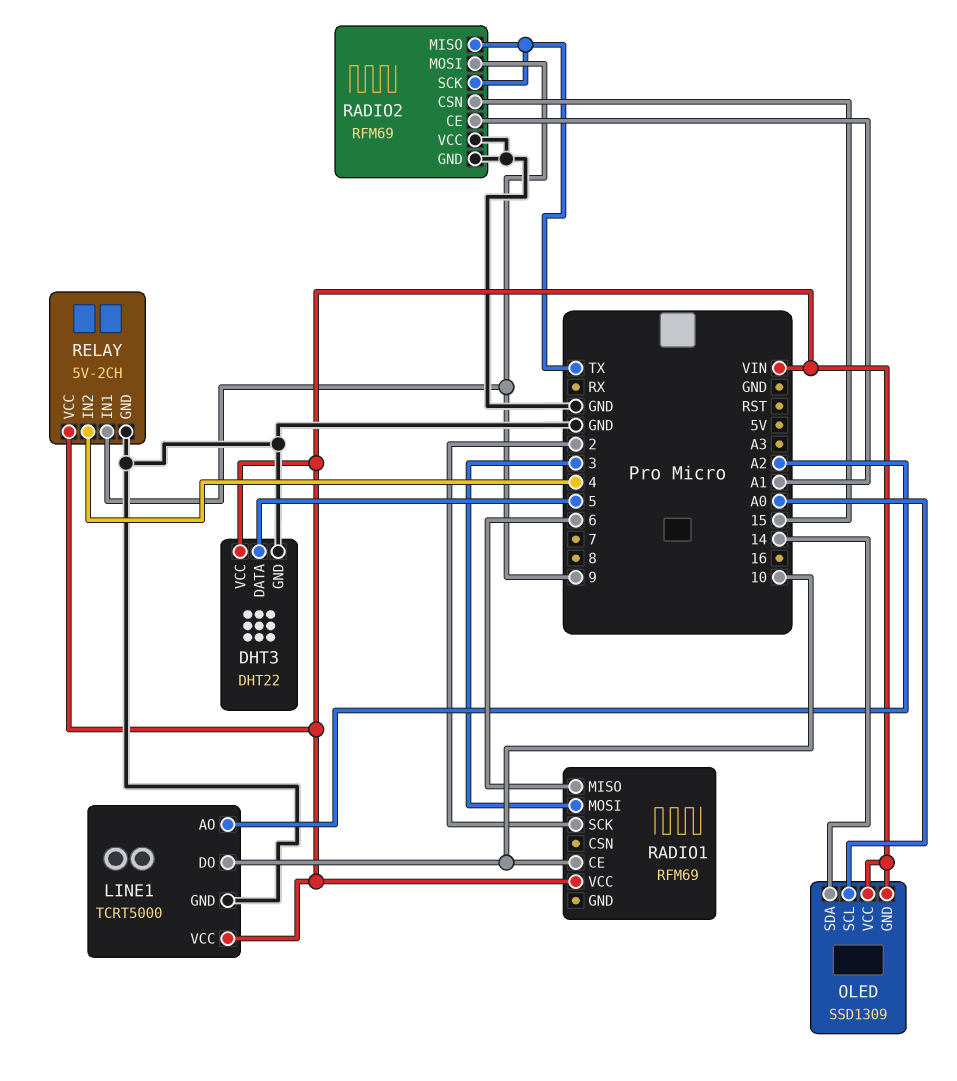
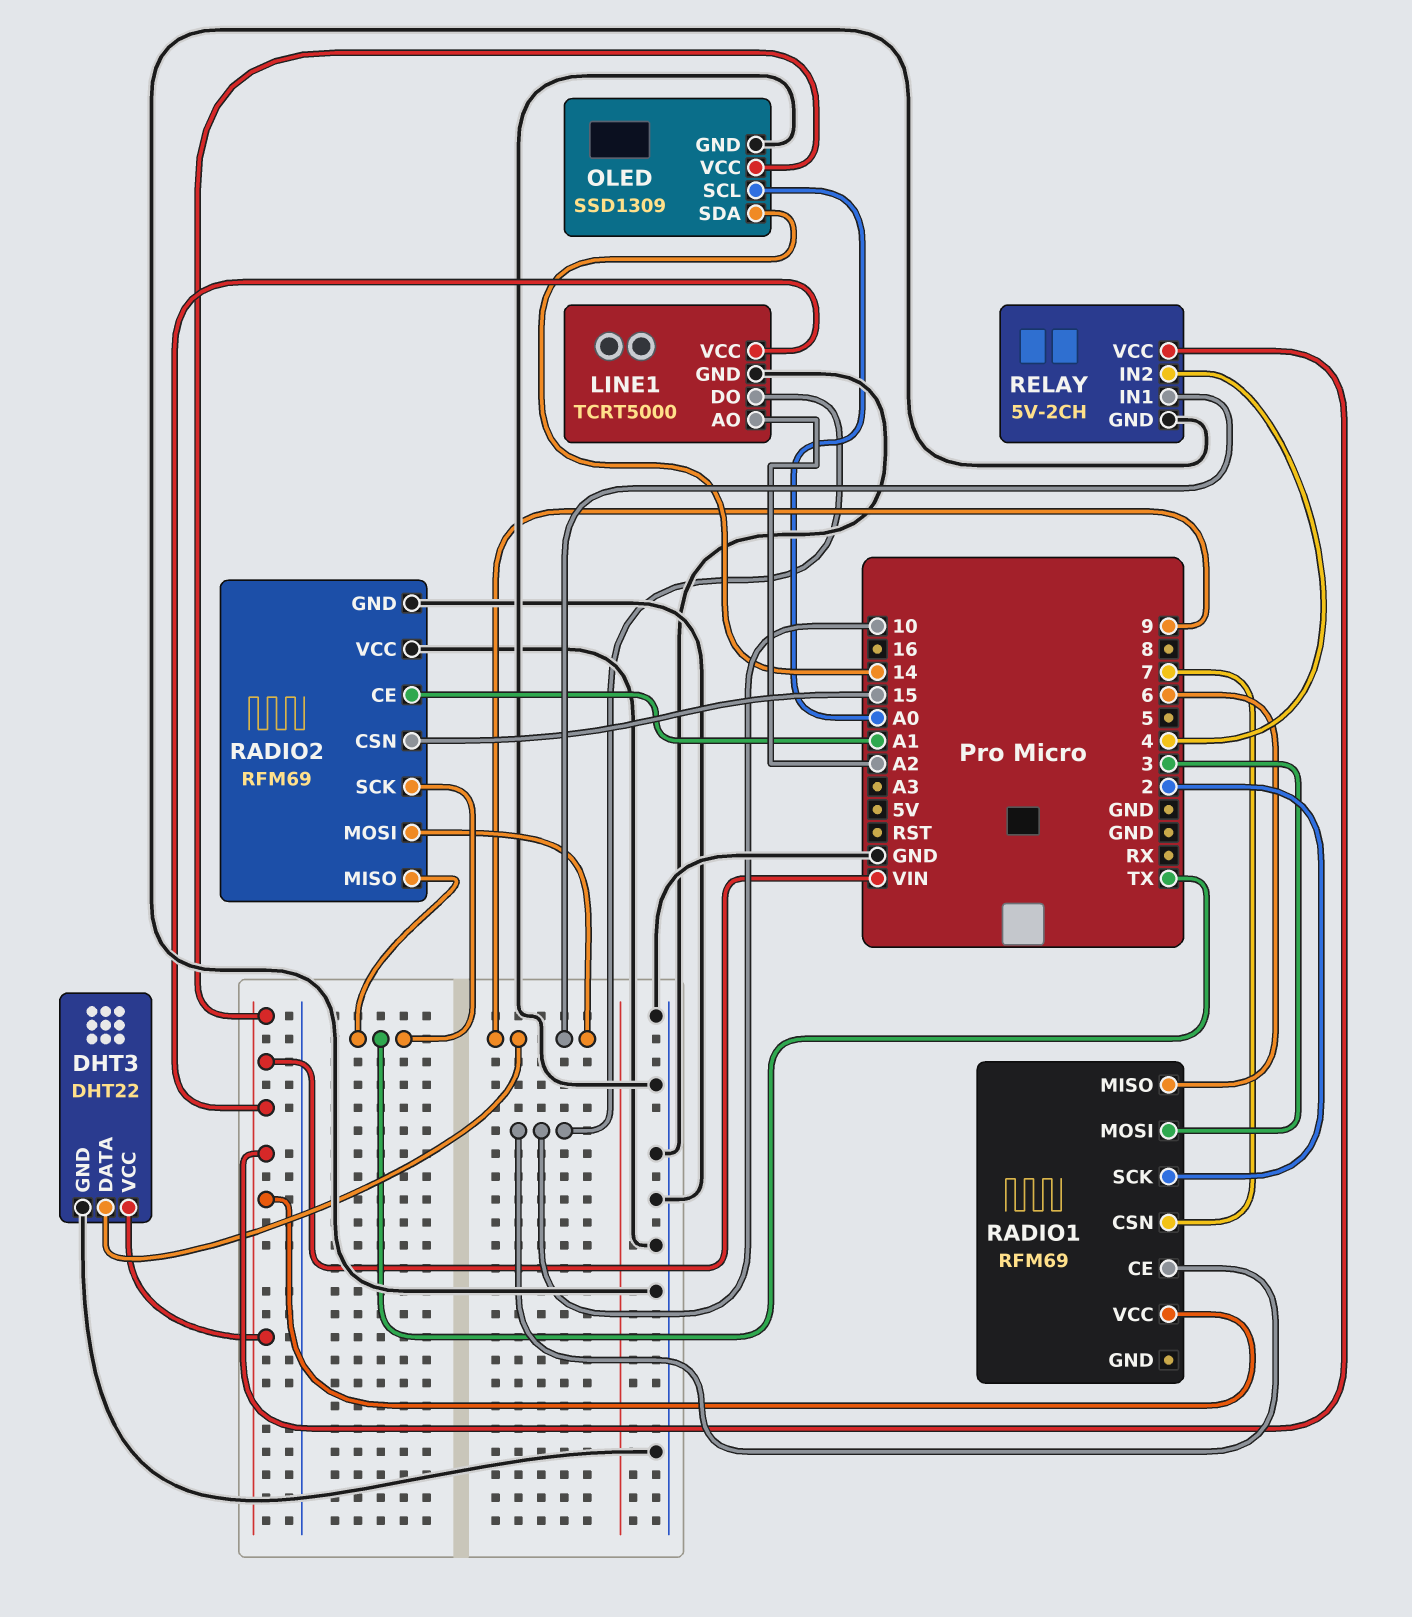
DHT3 pin DATA: 5 -> 9
OLED pin GND: VIN -> GND
RADIO1 pin CSN: none -> 7

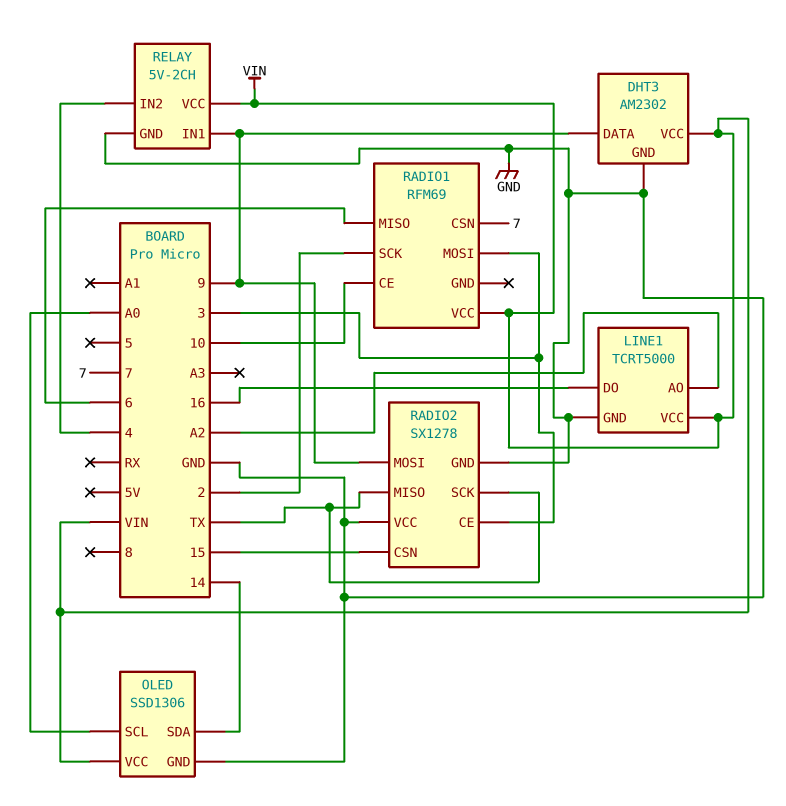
DHT3: DHT22 -> AM2302
LINE1 pin DO: 10 -> 16
OLED: SSD1309 -> SSD1306
RADIO2: RFM69 -> SX1278
RADIO2 pin CE: A1 -> 3

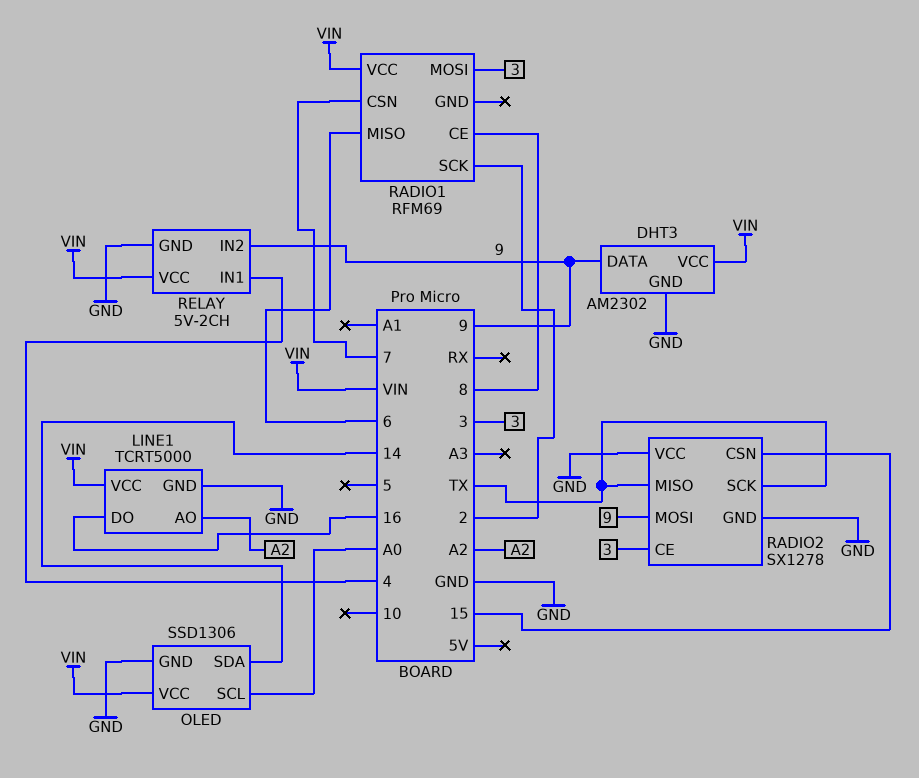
RADIO1 pin CE: 10 -> 8
RELAY pin IN1: 9 -> 4
RELAY pin IN2: 4 -> 9

